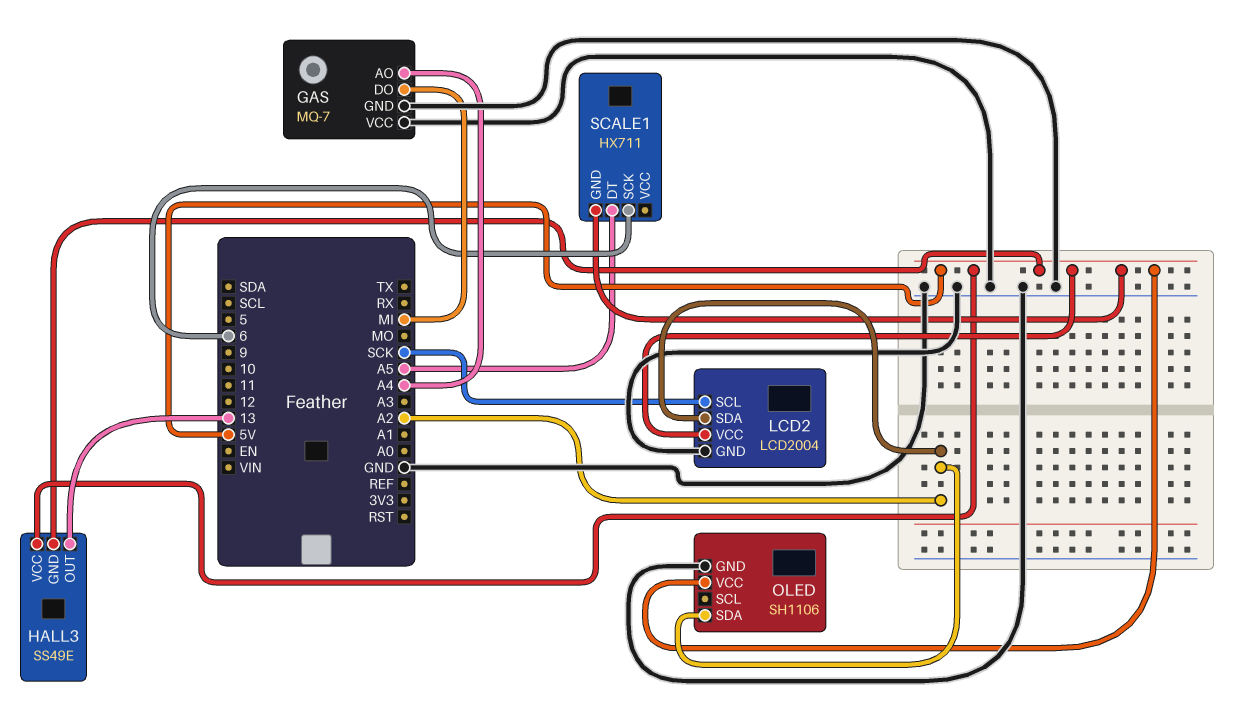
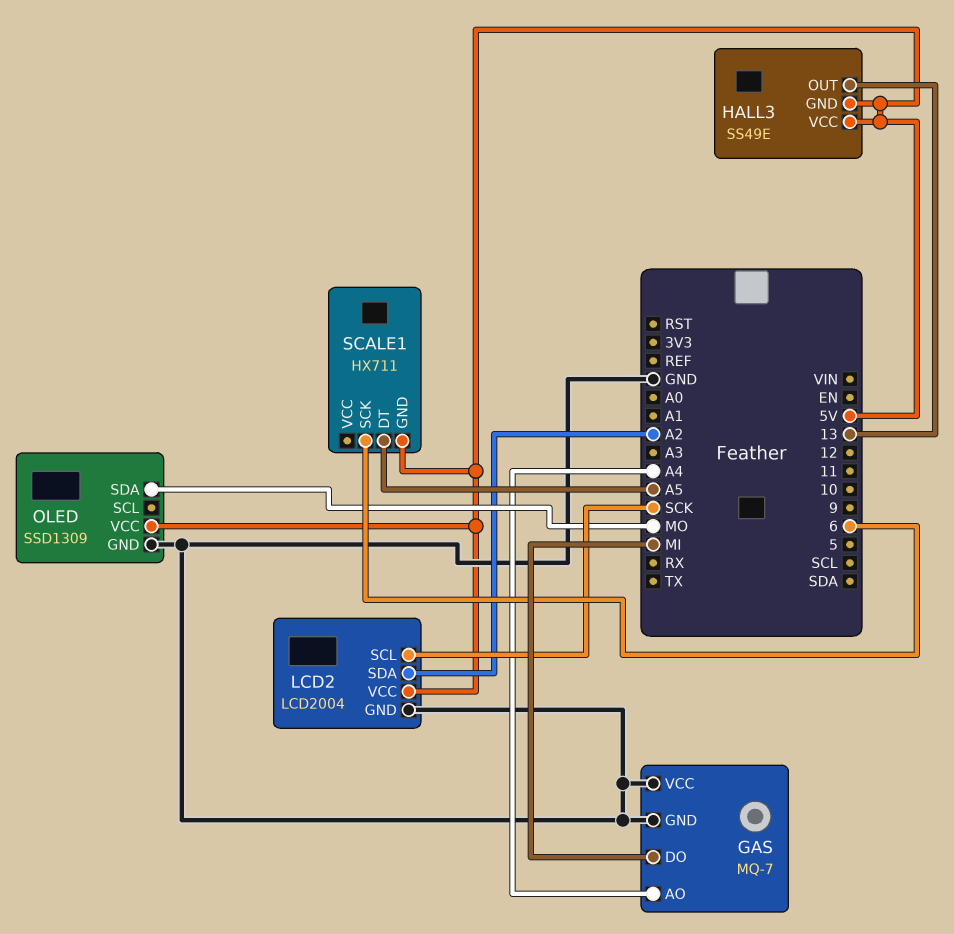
OLED: SH1106 -> SSD1309
OLED pin SDA: A2 -> MO

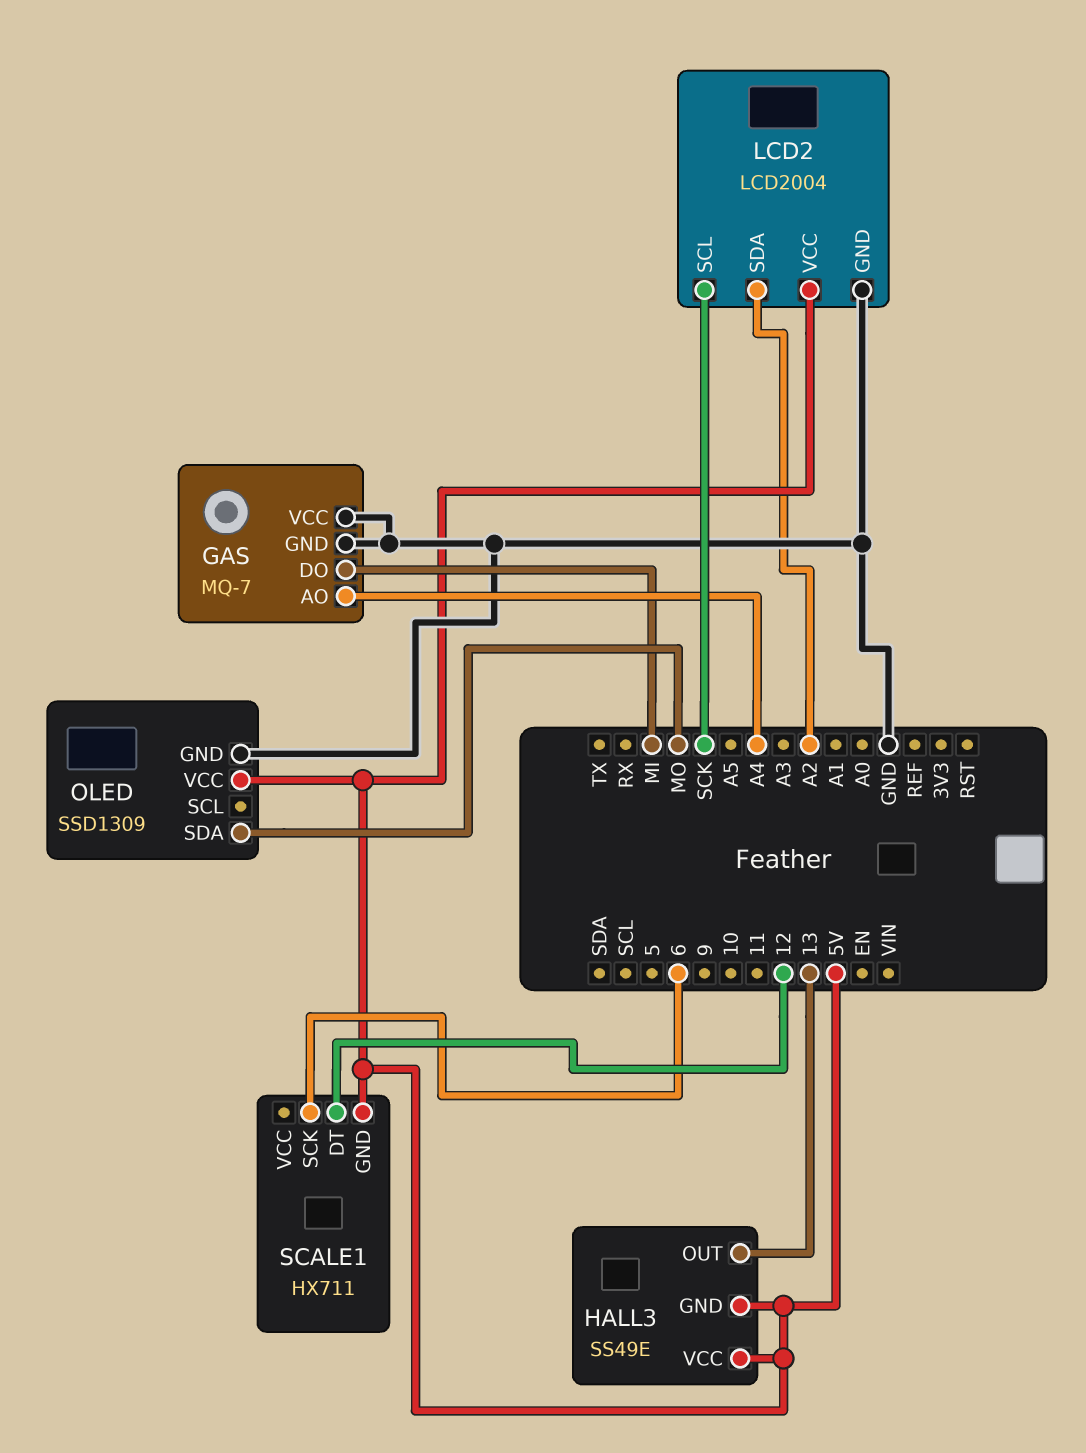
SCALE1 pin DT: A5 -> 12

